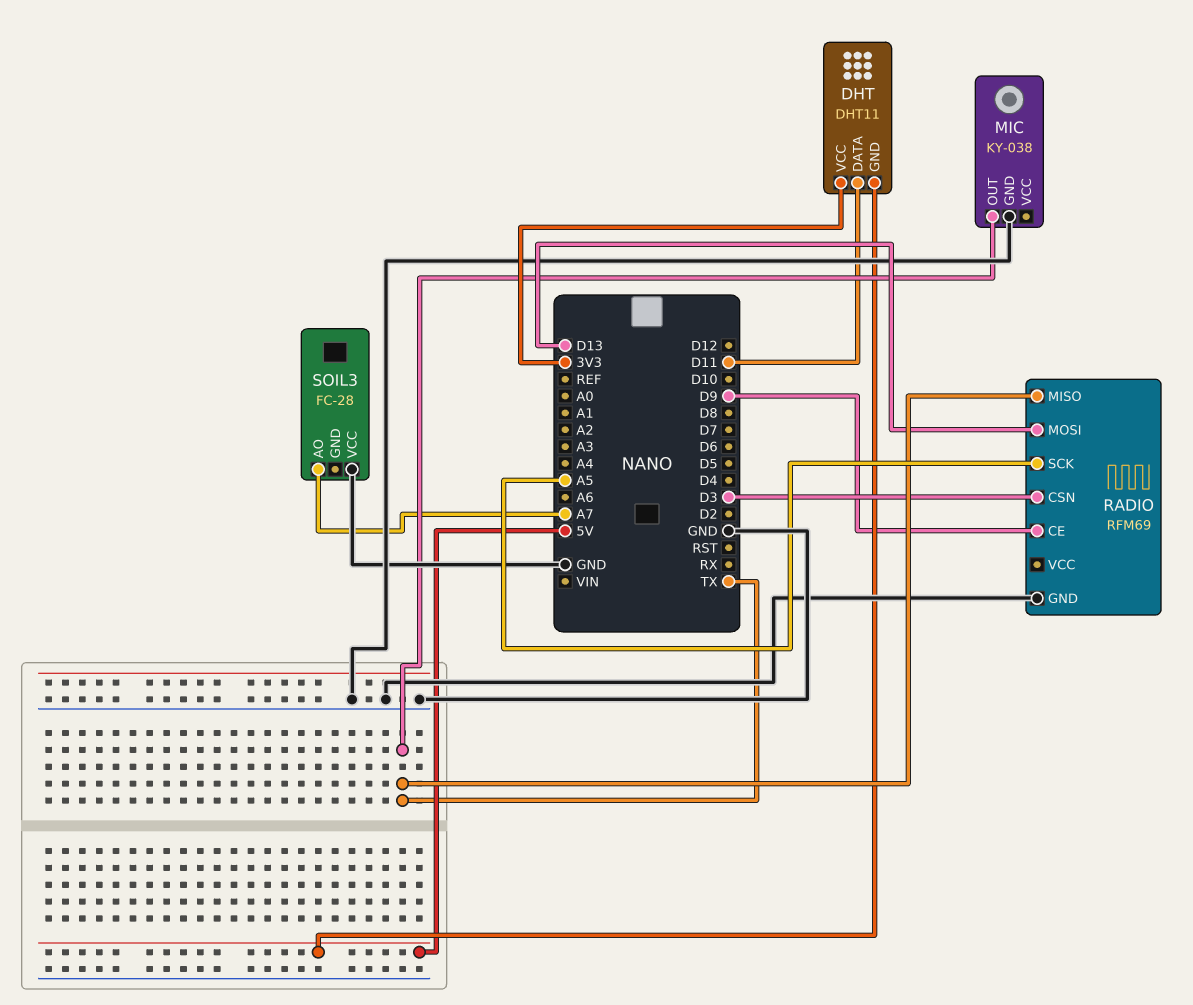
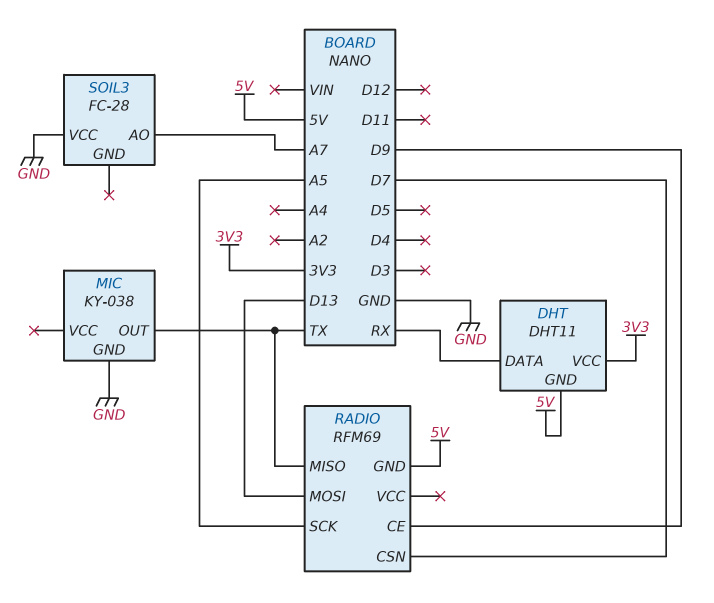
DHT pin DATA: D11 -> RX
RADIO pin CSN: D3 -> D7
RADIO pin GND: GND -> 5V

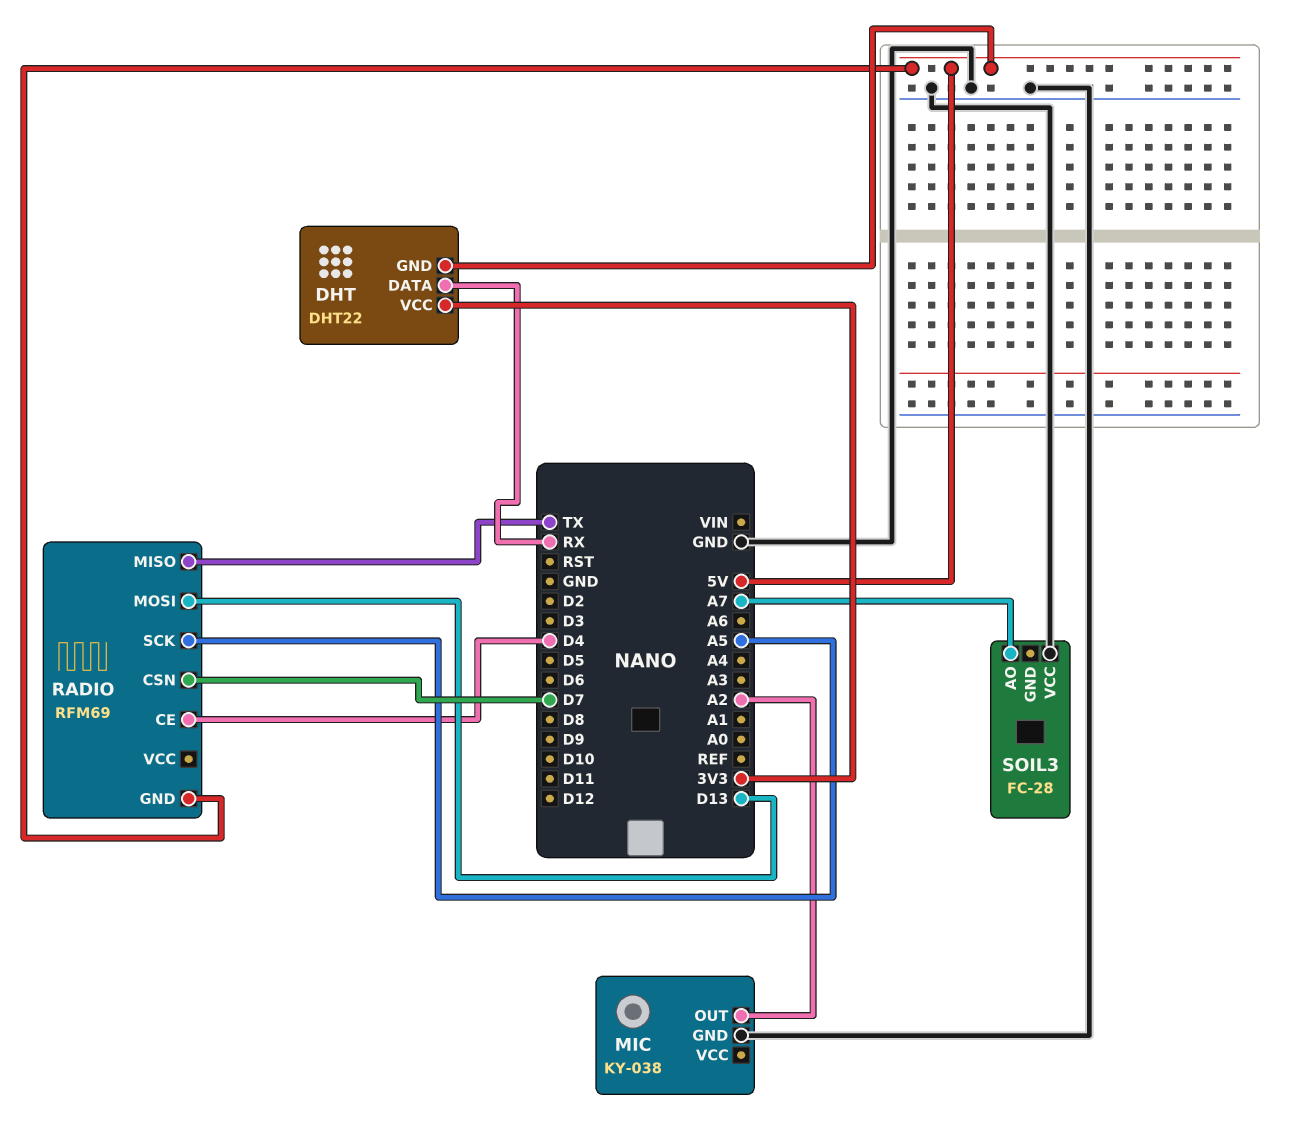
DHT: DHT11 -> DHT22
MIC pin OUT: TX -> A2
RADIO pin CE: D9 -> D4

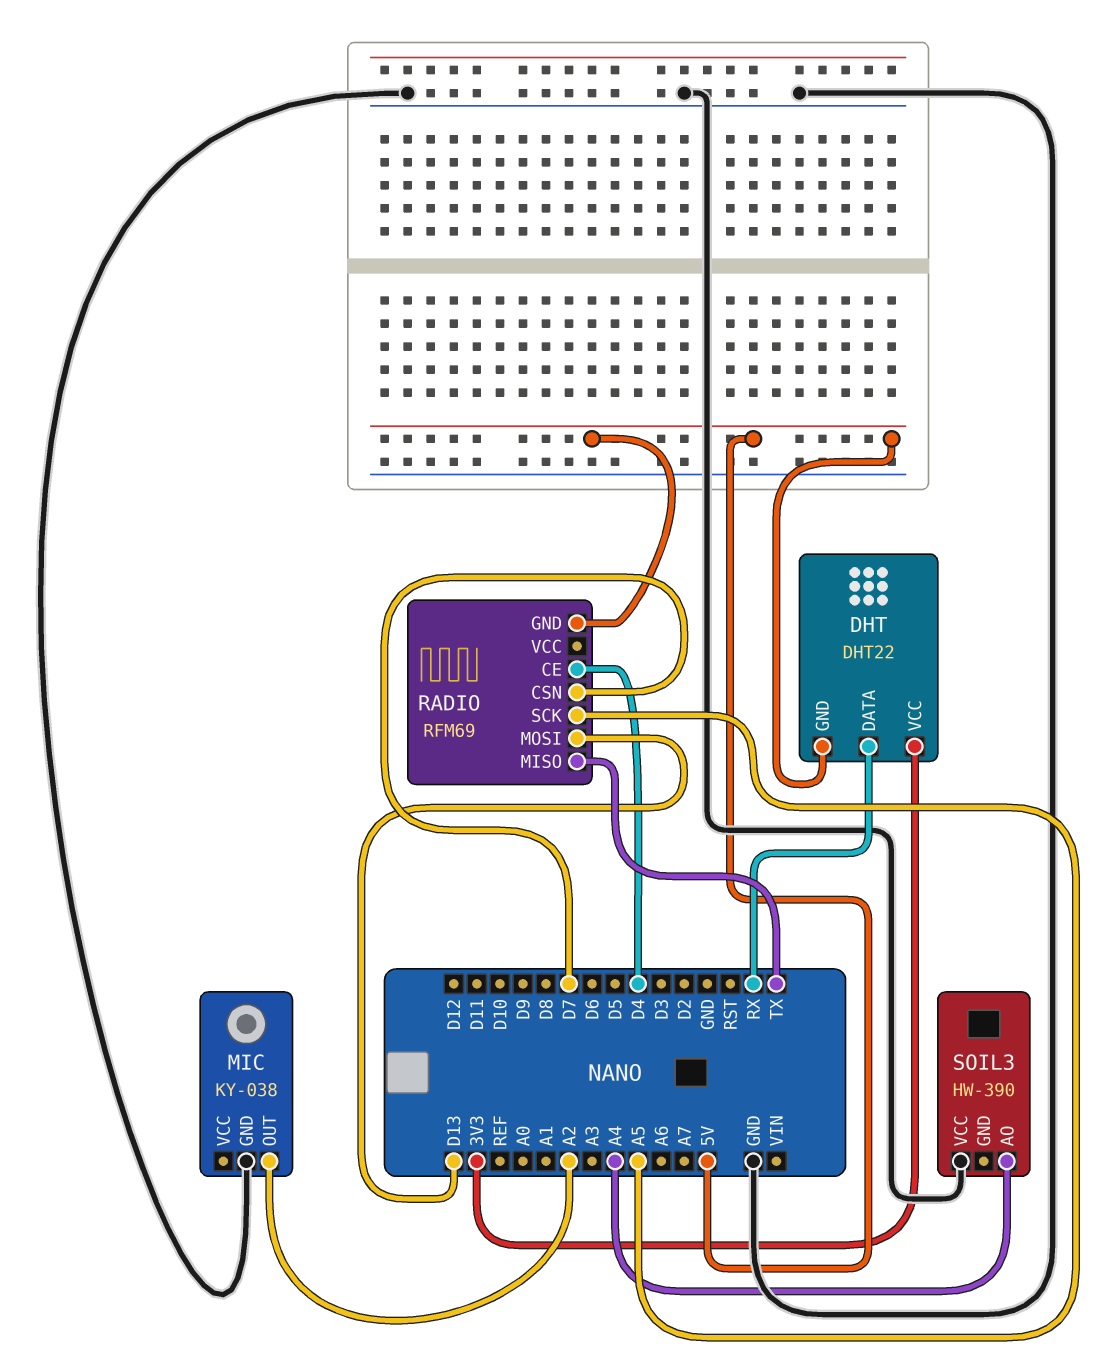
SOIL3: FC-28 -> HW-390
SOIL3 pin AO: A7 -> A4

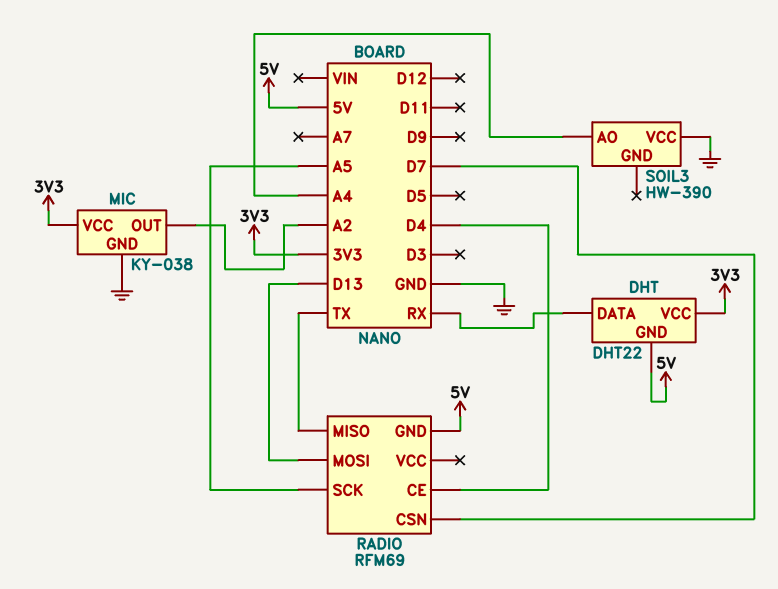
MIC pin VCC: none -> 3V3

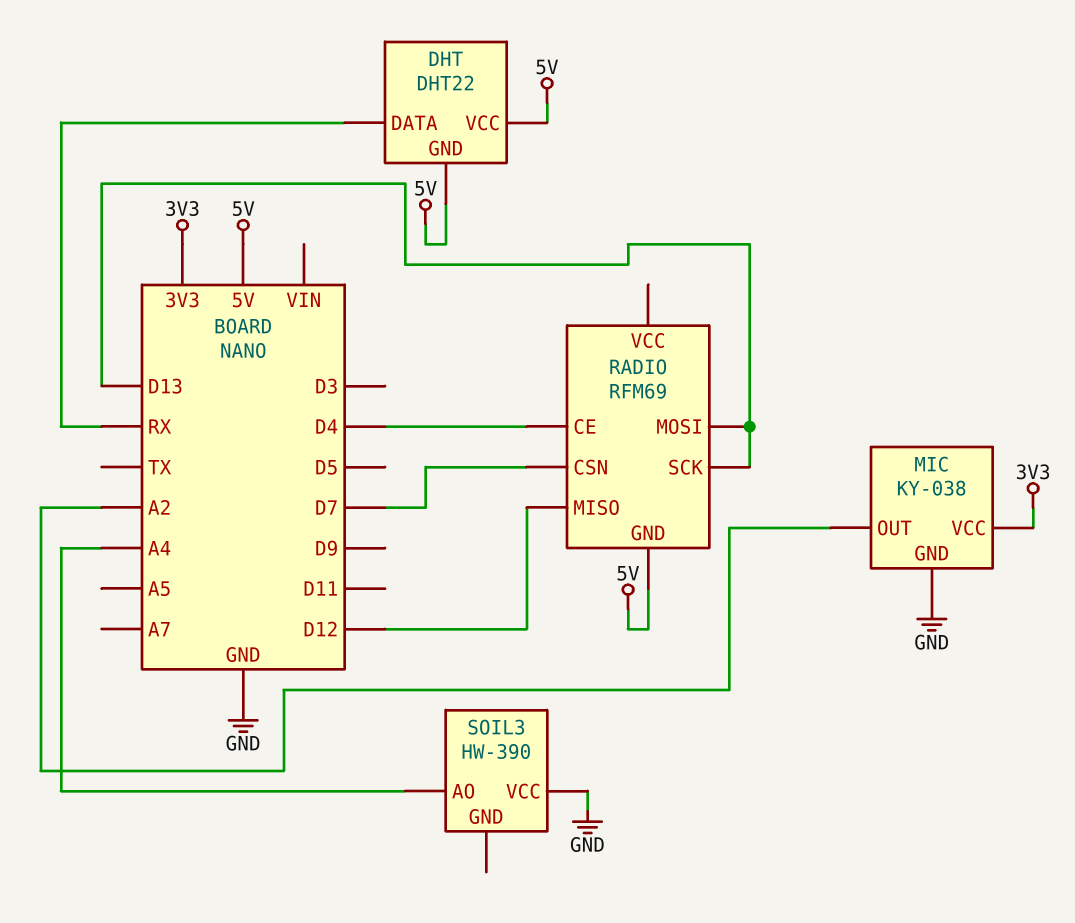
DHT pin VCC: 3V3 -> 5V
RADIO pin MISO: TX -> D12
RADIO pin SCK: A5 -> D13

